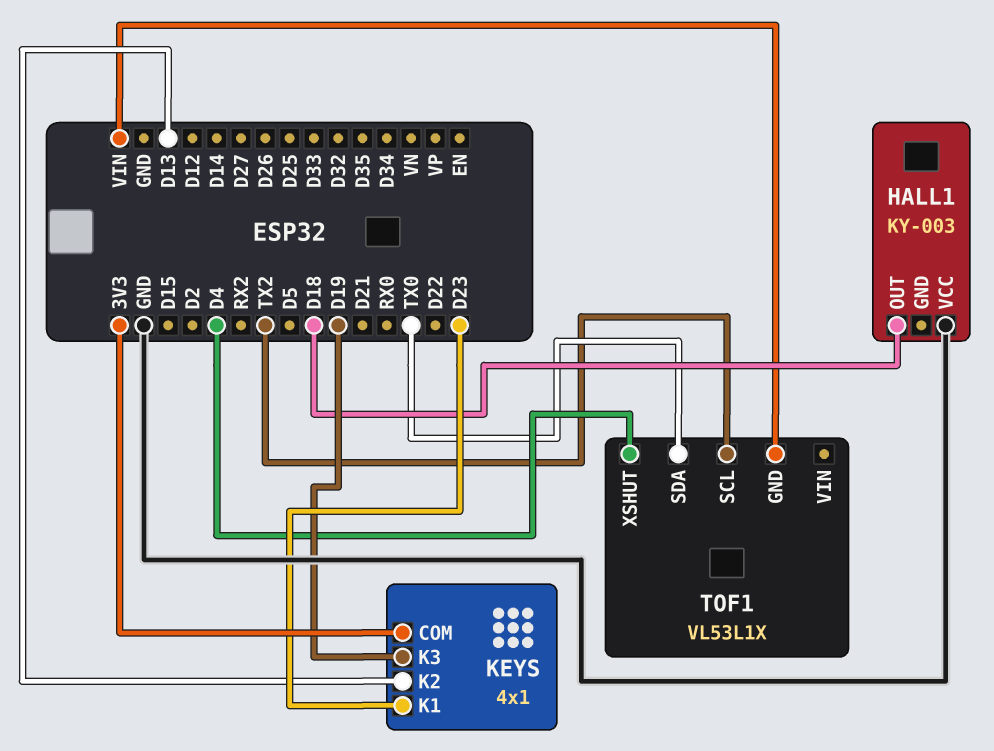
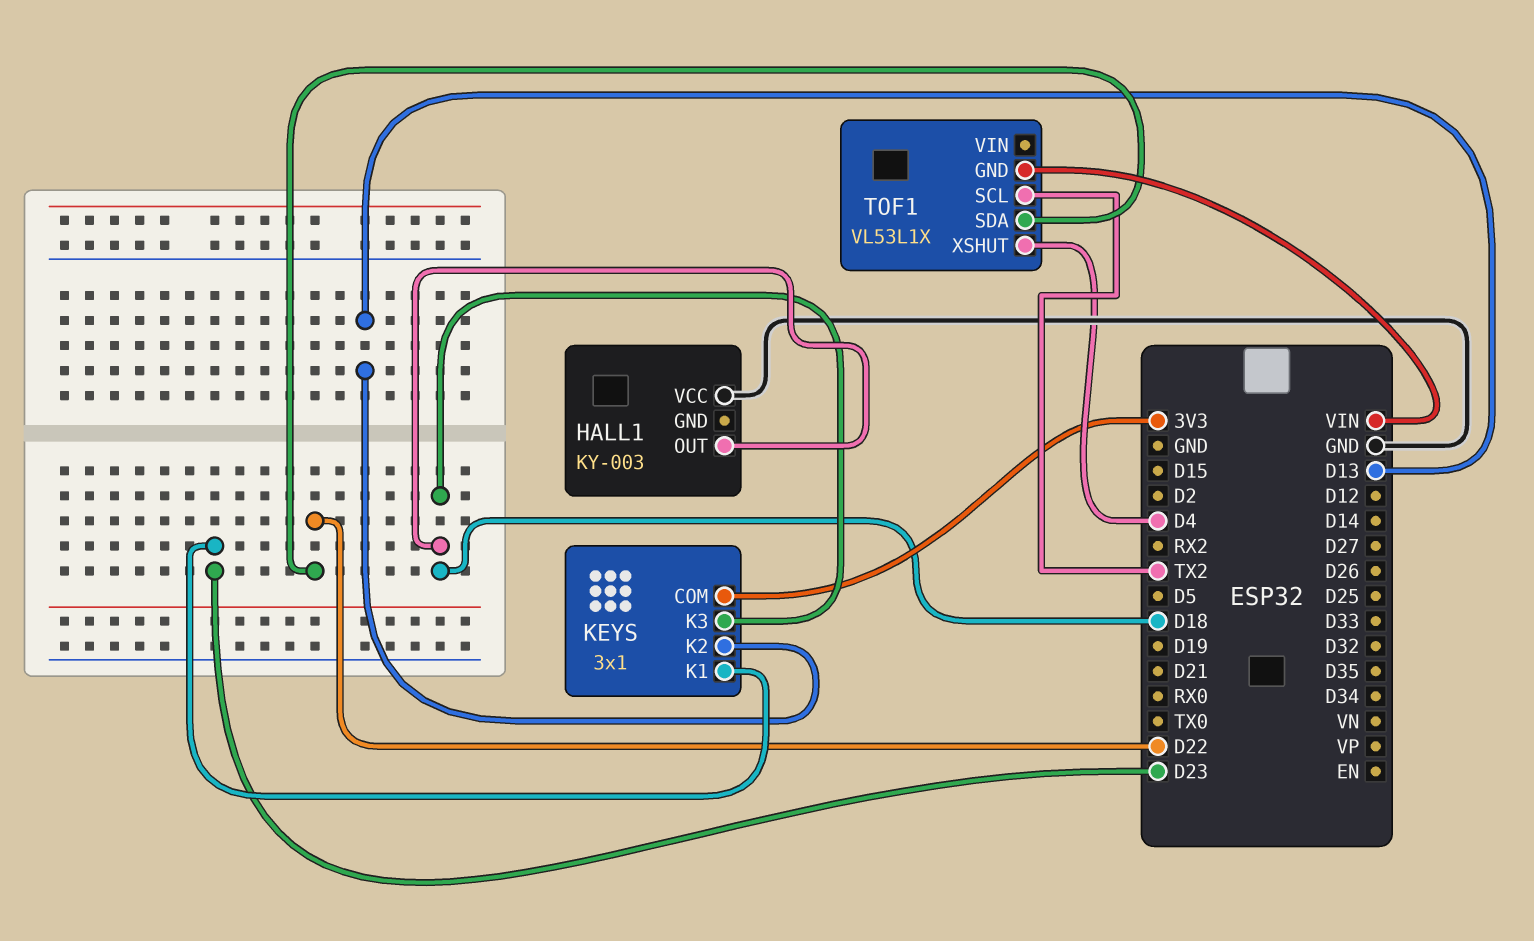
KEYS: 4x1 -> 3x1
KEYS pin K3: D19 -> D18
TOF1 pin SDA: TX0 -> D22

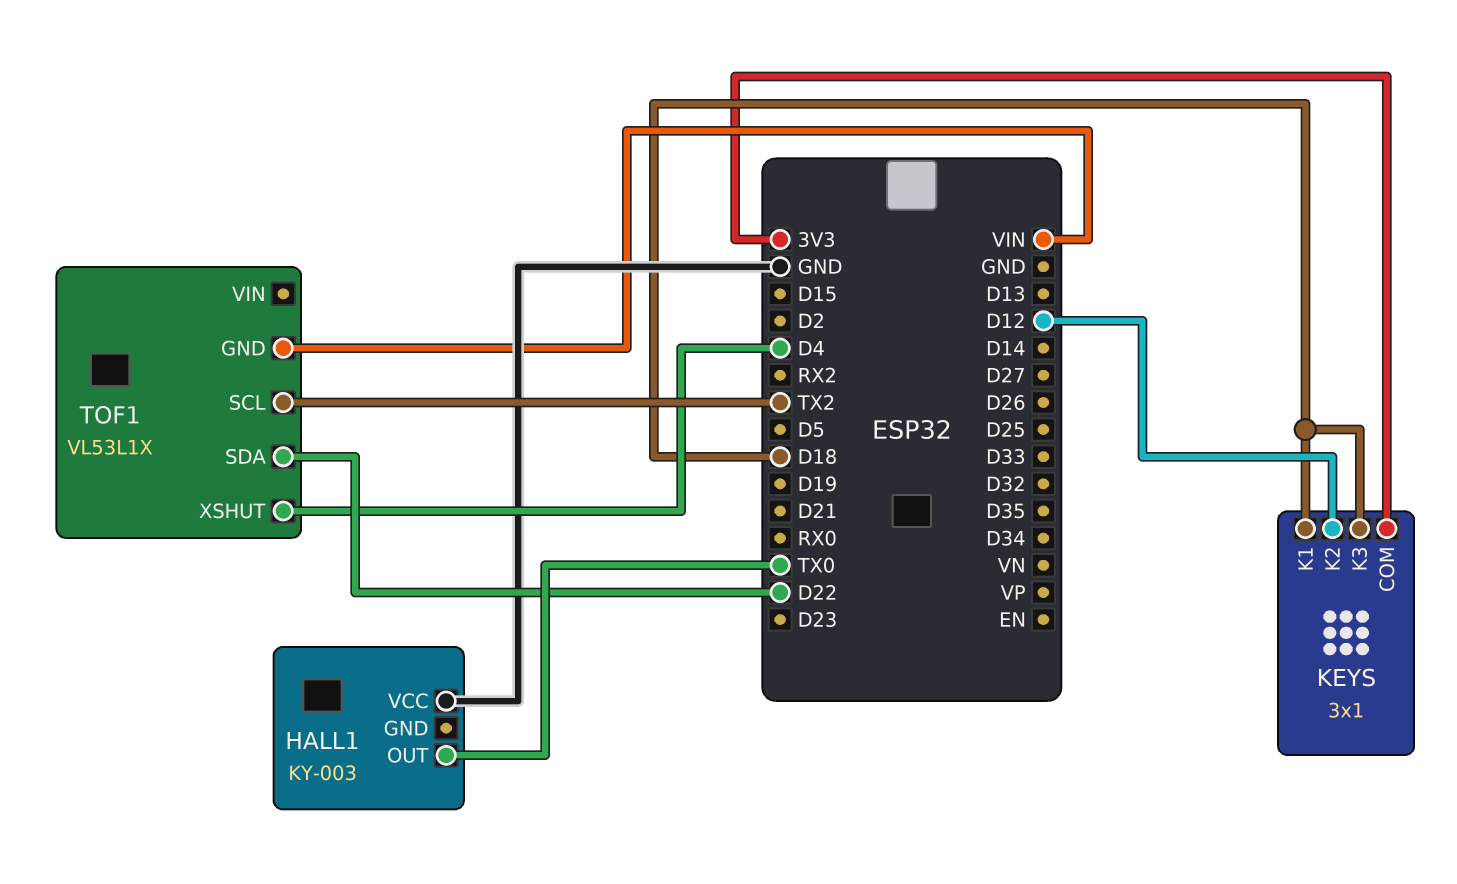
HALL1 pin OUT: D18 -> TX0
KEYS pin K1: D23 -> D18
KEYS pin K2: D13 -> D12

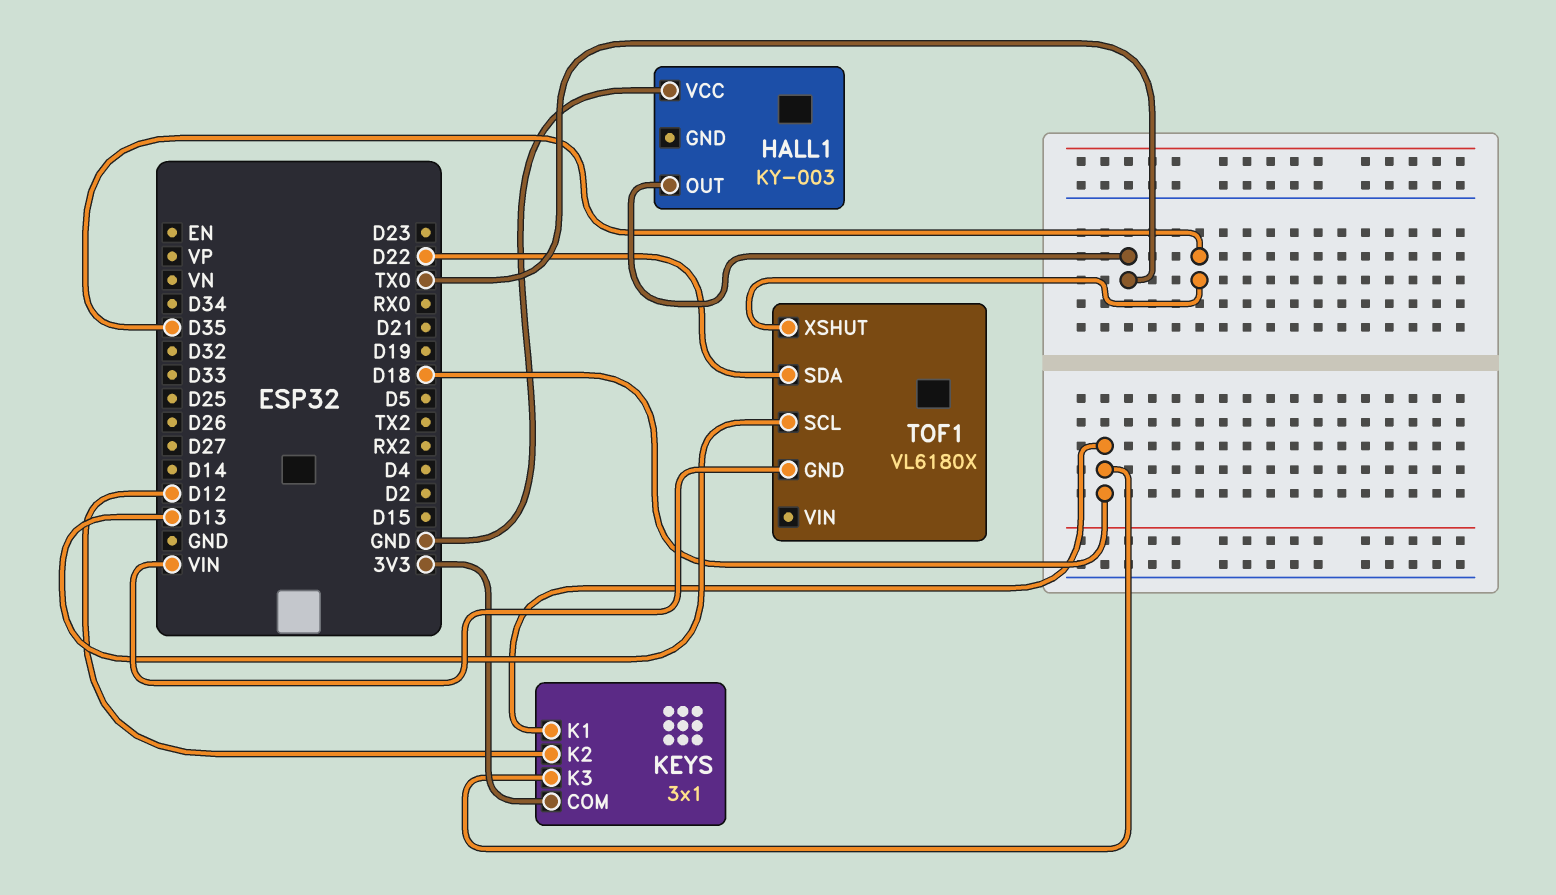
TOF1: VL53L1X -> VL6180X
TOF1 pin SCL: TX2 -> D13
TOF1 pin XSHUT: D4 -> D35

